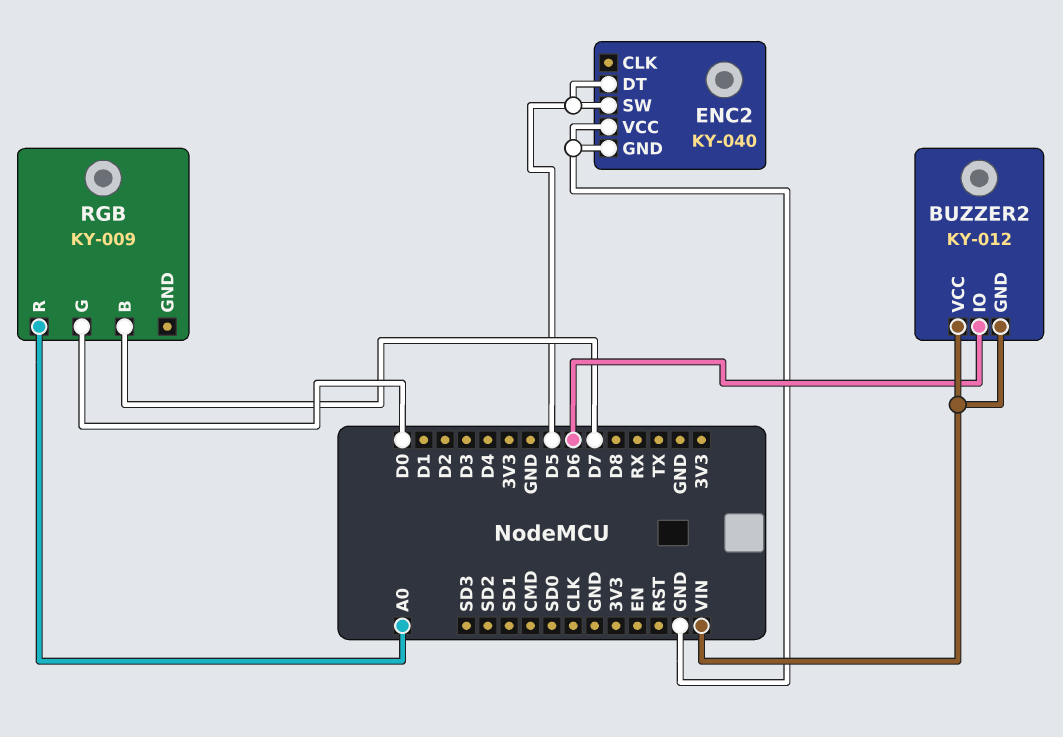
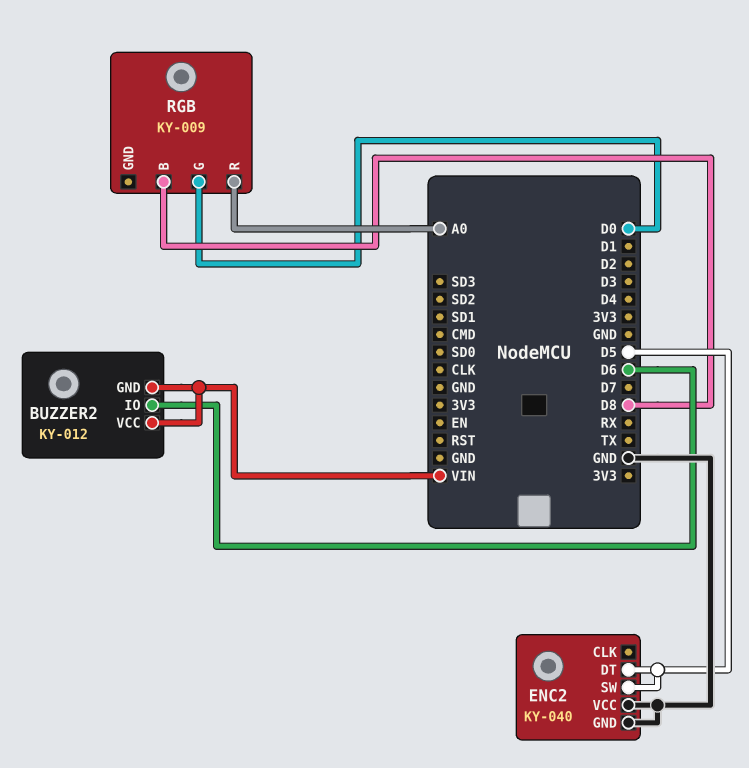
RGB pin B: D7 -> D8

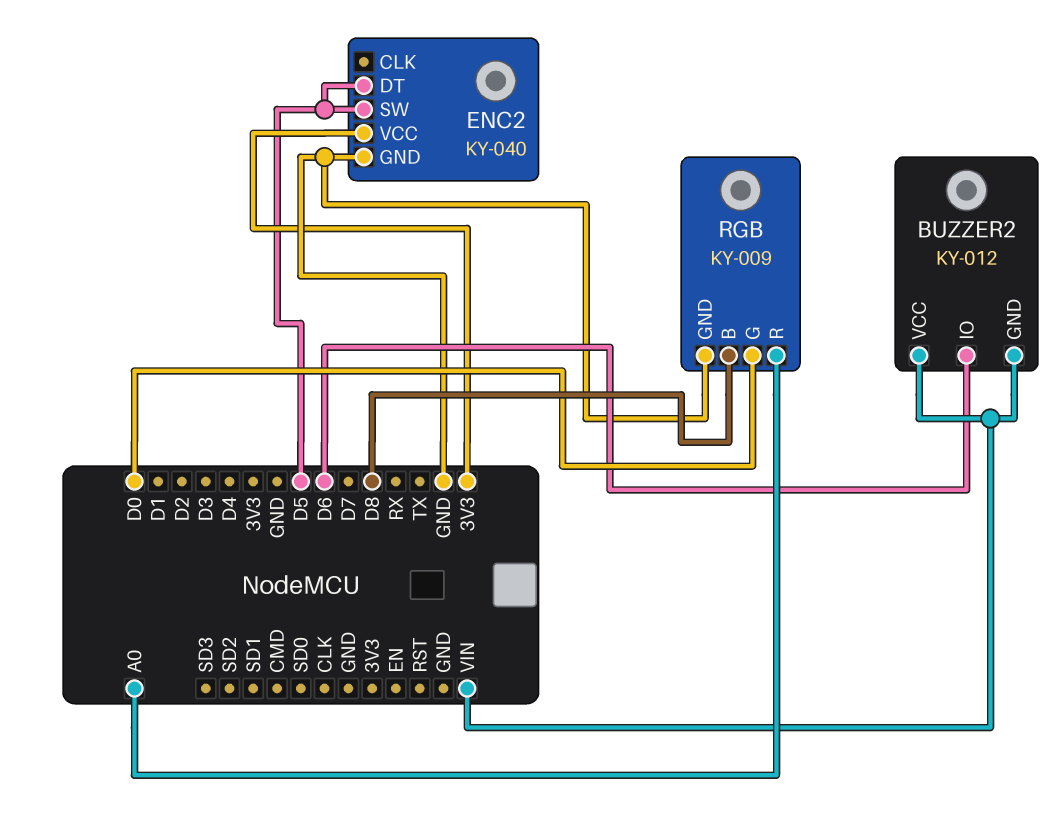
ENC2 pin VCC: GND -> 3V3
RGB pin GND: none -> GND

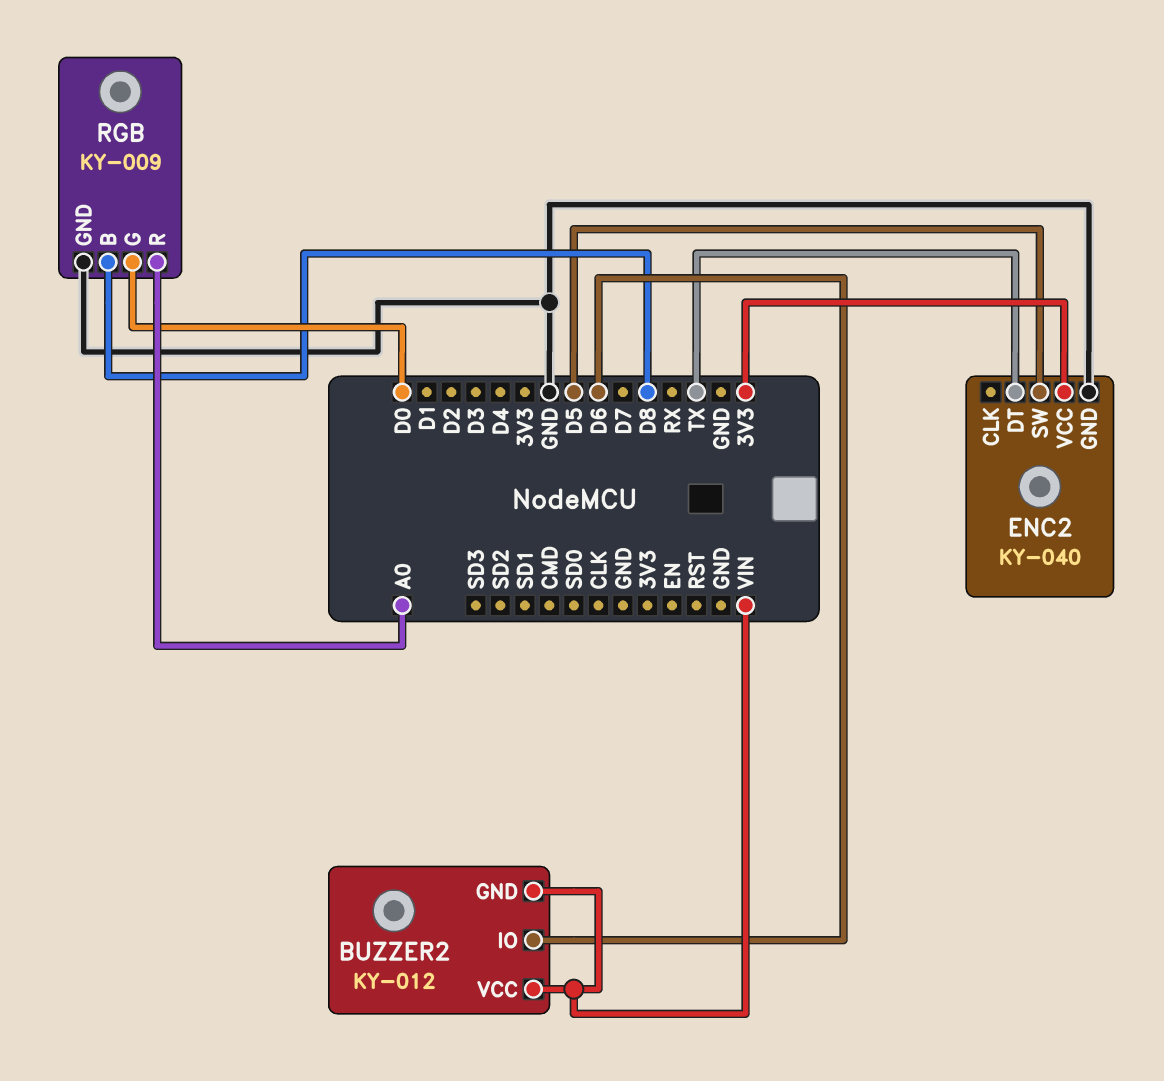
ENC2 pin DT: D5 -> TX

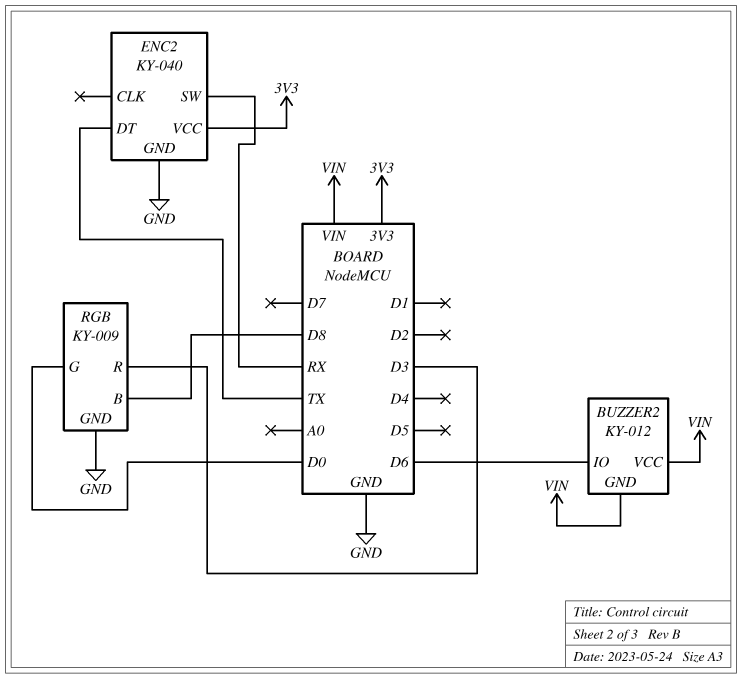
ENC2 pin SW: D5 -> RX
RGB pin R: A0 -> D3

